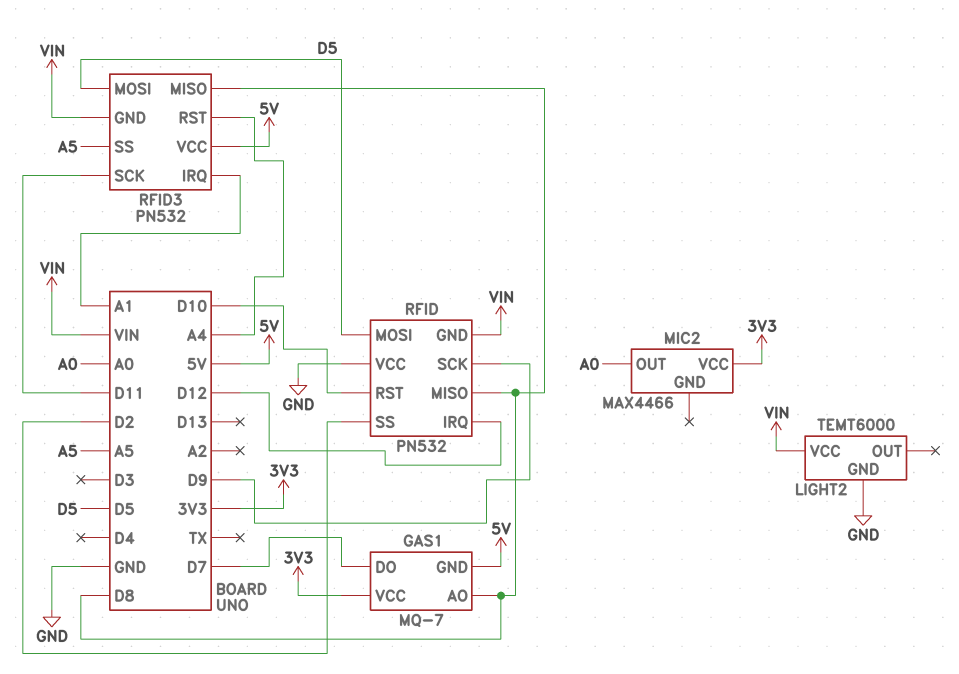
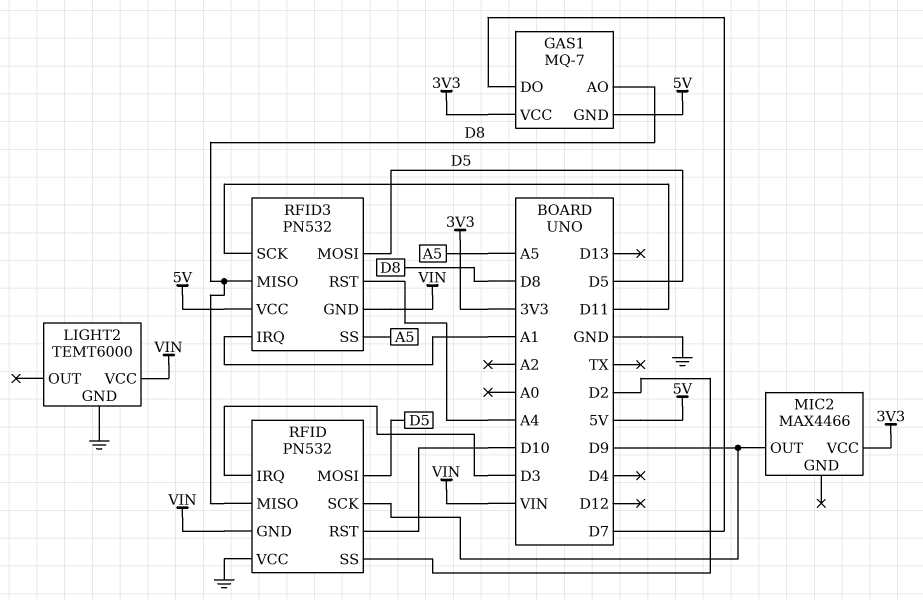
MIC2 pin OUT: A0 -> D9
RFID pin IRQ: D12 -> D3

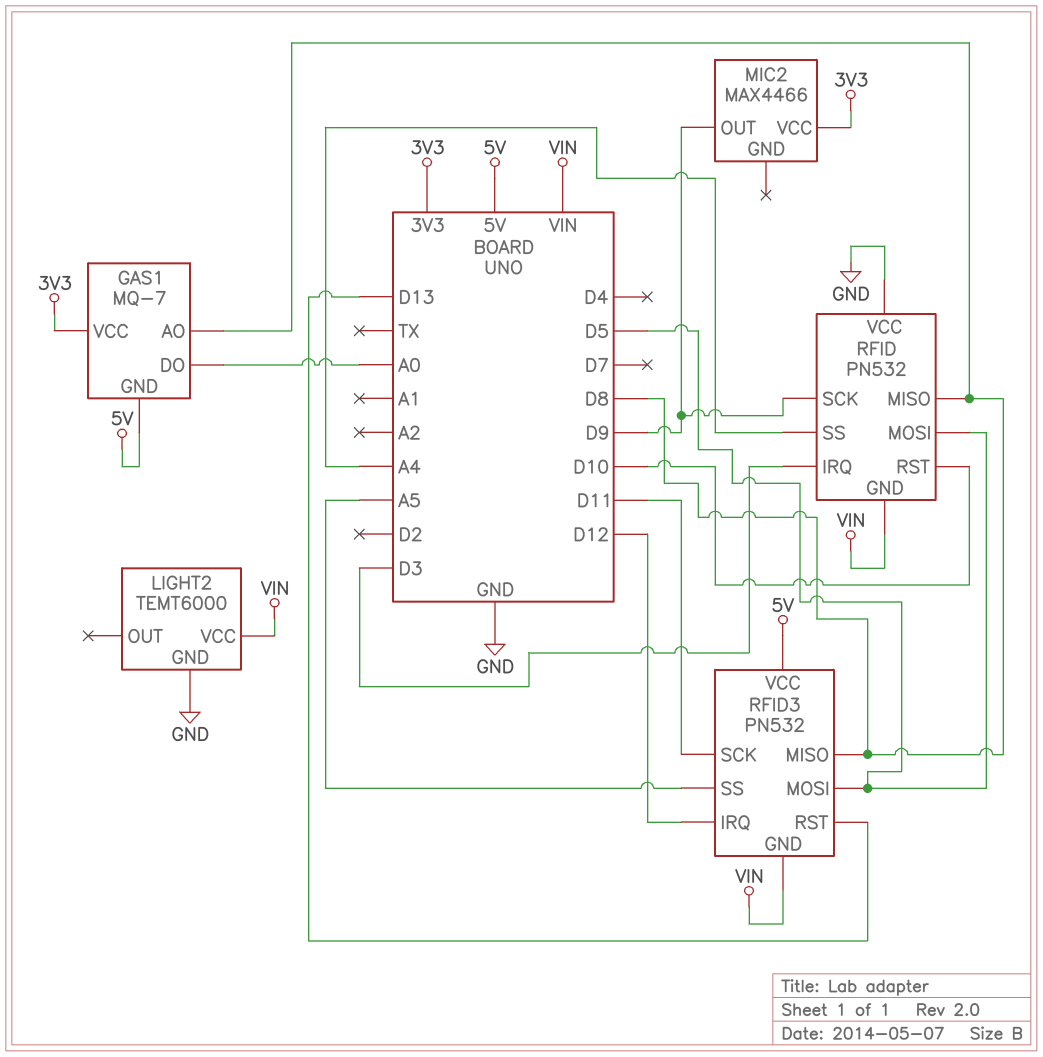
GAS1 pin DO: D7 -> A0
RFID pin SS: D2 -> A4
RFID3 pin IRQ: A1 -> D12
RFID3 pin RST: A4 -> D13

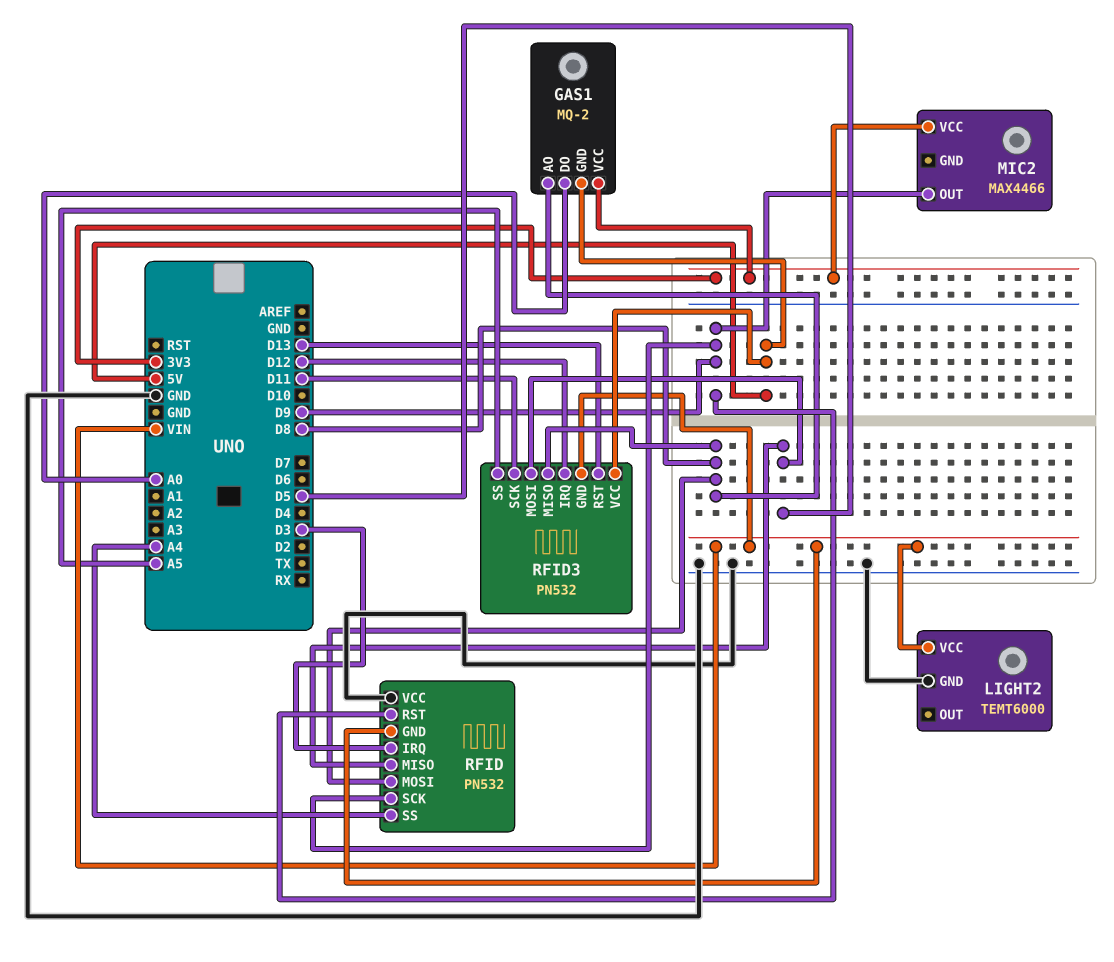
GAS1: MQ-7 -> MQ-2
RFID pin MISO: D8 -> D5
RFID pin MOSI: D5 -> D8
RFID pin RST: D10 -> D9

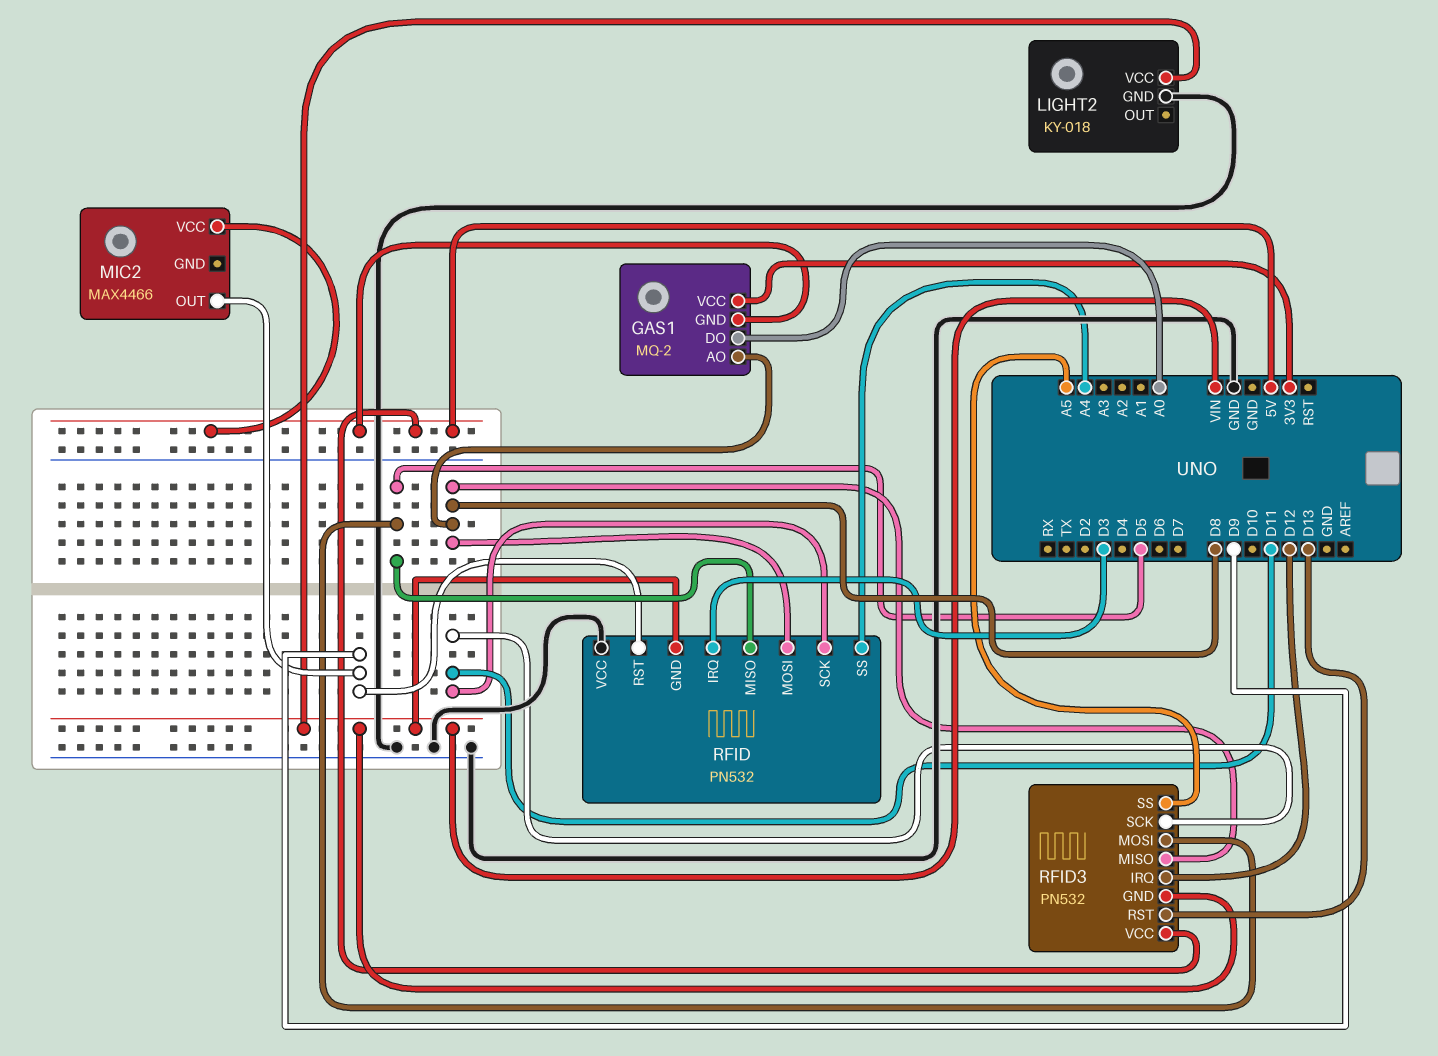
LIGHT2: TEMT6000 -> KY-018
MIC2 pin VCC: 3V3 -> 5V
RFID pin SCK: D9 -> D11

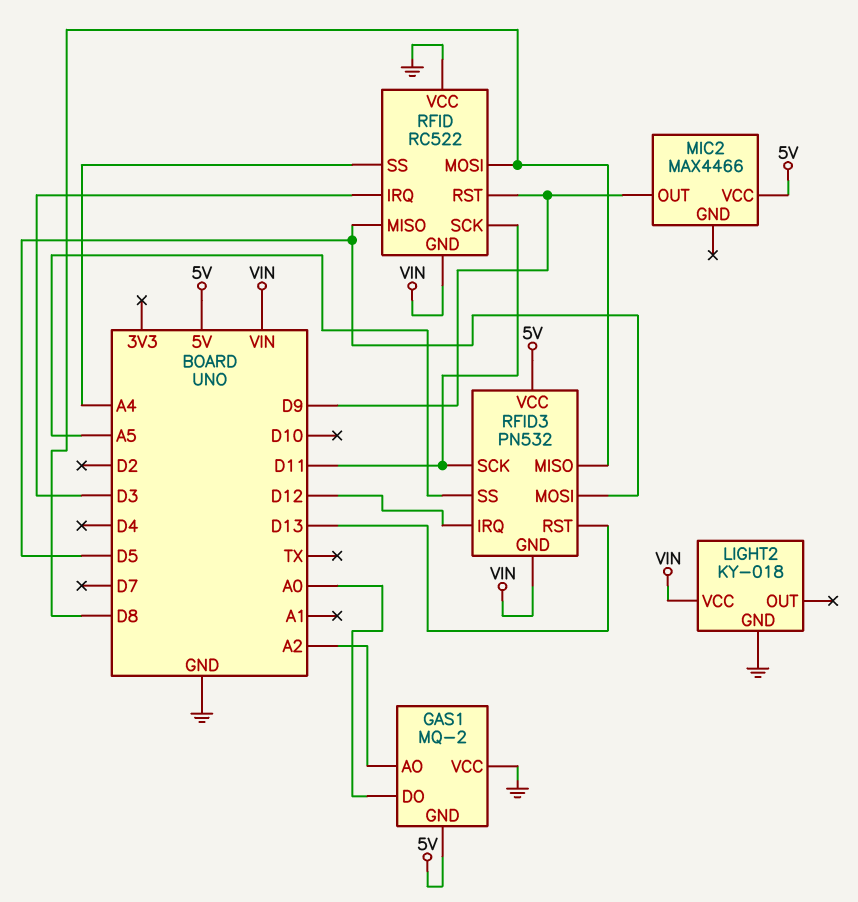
GAS1 pin AO: D8 -> A2
GAS1 pin VCC: 3V3 -> GND
RFID: PN532 -> RC522

